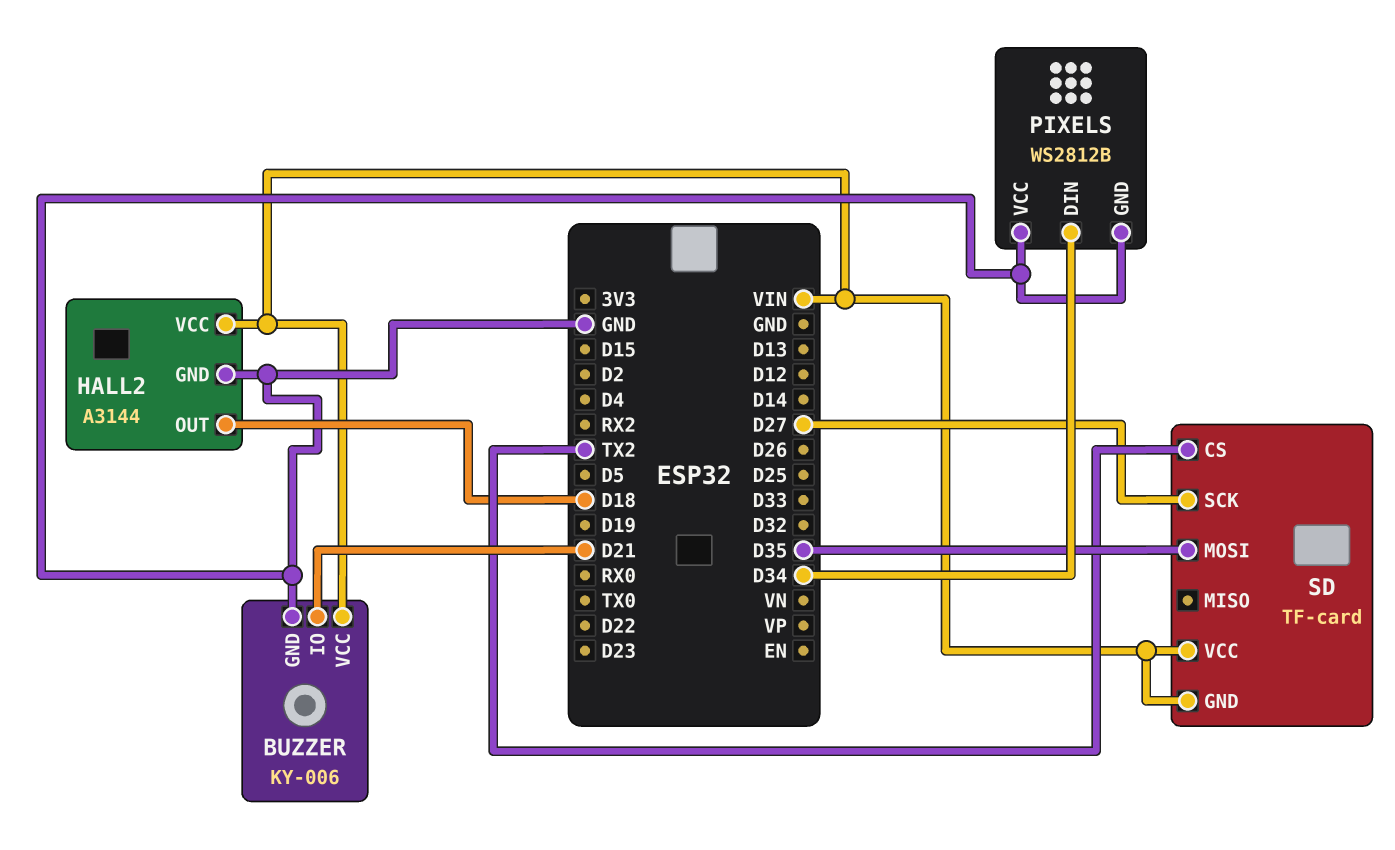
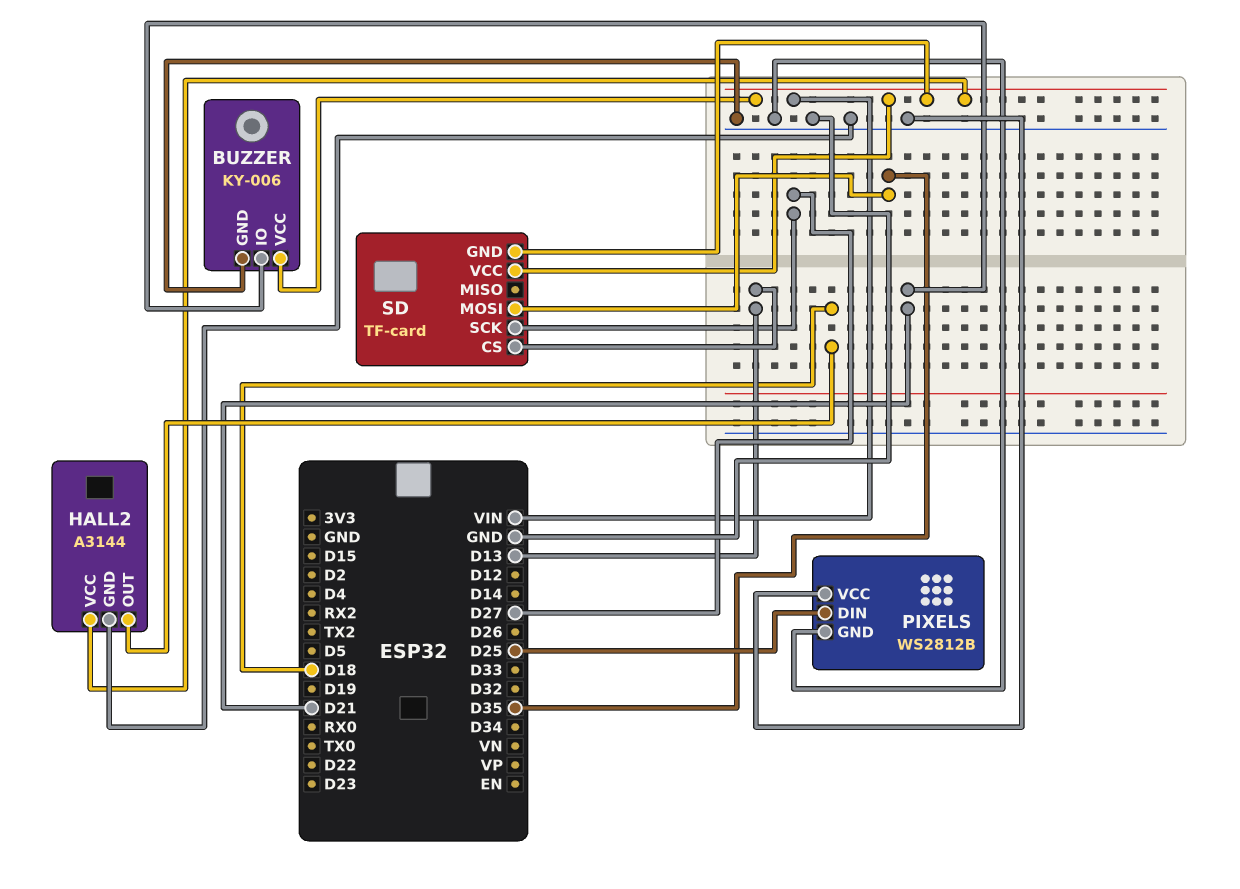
PIXELS pin DIN: D34 -> D25
SD pin CS: TX2 -> D13

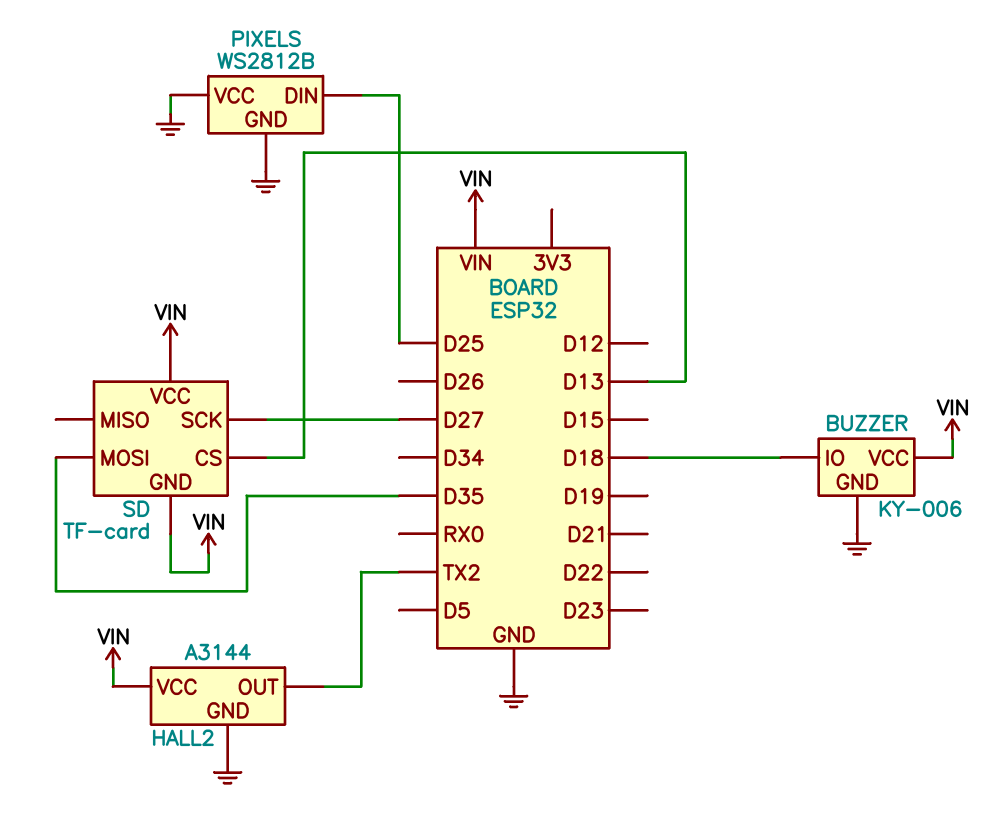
BUZZER pin IO: D21 -> D18
HALL2 pin OUT: D18 -> TX2

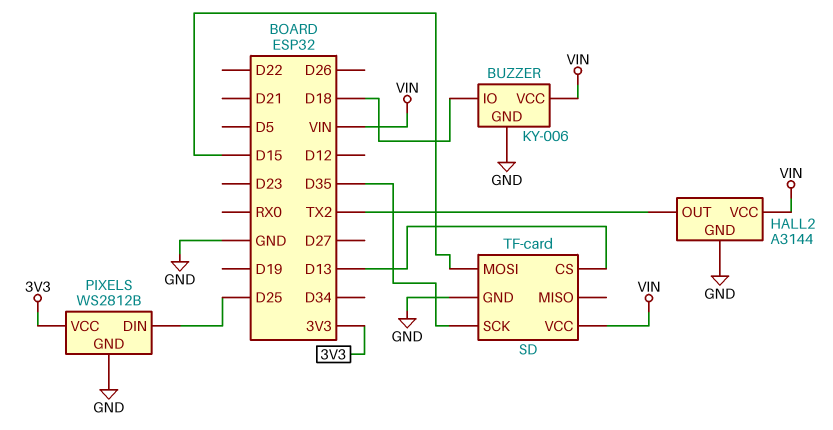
PIXELS pin VCC: GND -> 3V3
SD pin GND: VIN -> GND
SD pin MOSI: D35 -> D15
SD pin SCK: D27 -> D35

